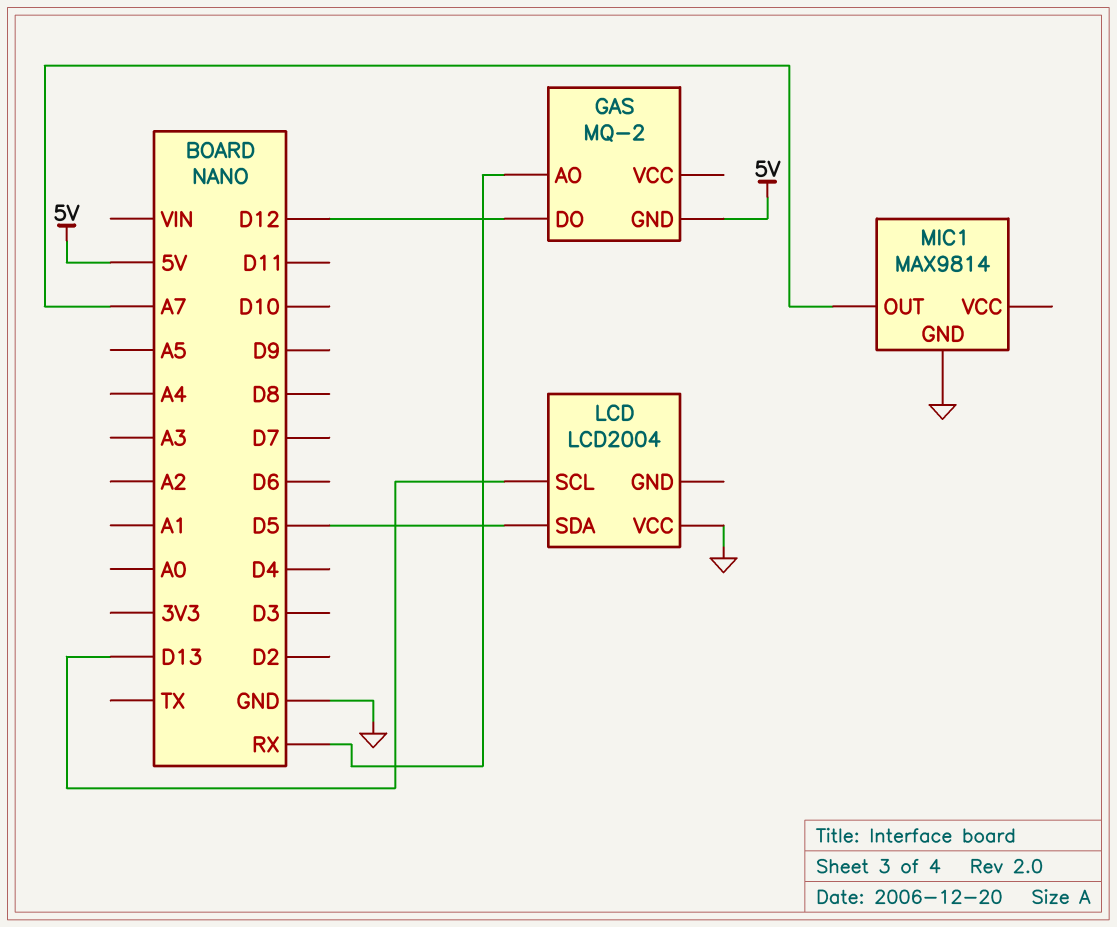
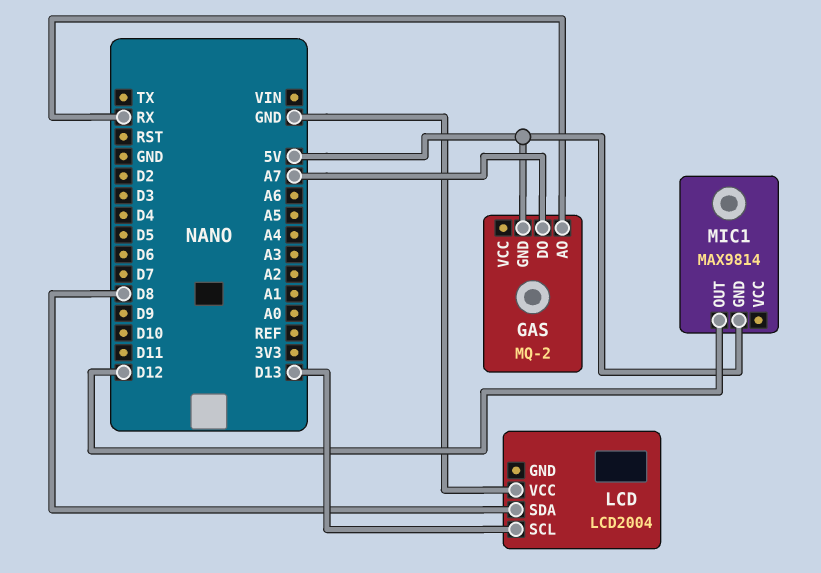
GAS pin DO: D12 -> A7
LCD pin SDA: D5 -> D8
MIC1 pin GND: GND -> 5V
MIC1 pin OUT: A7 -> D12

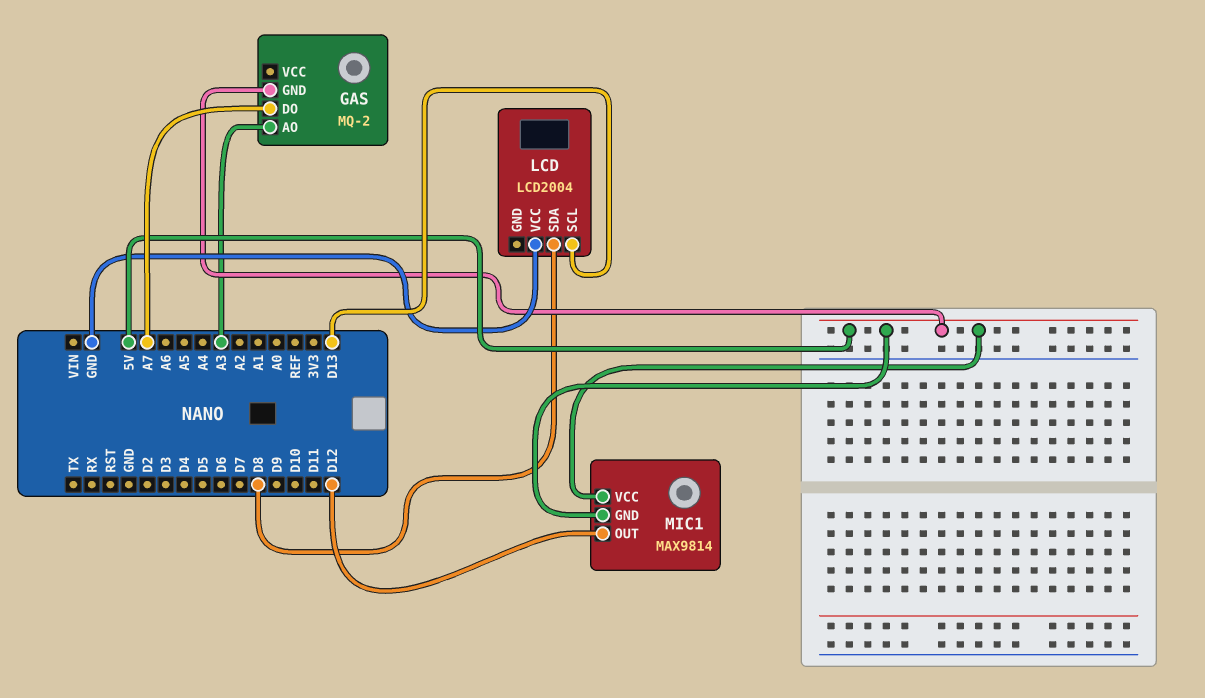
GAS pin AO: RX -> A3
MIC1 pin VCC: none -> 5V

